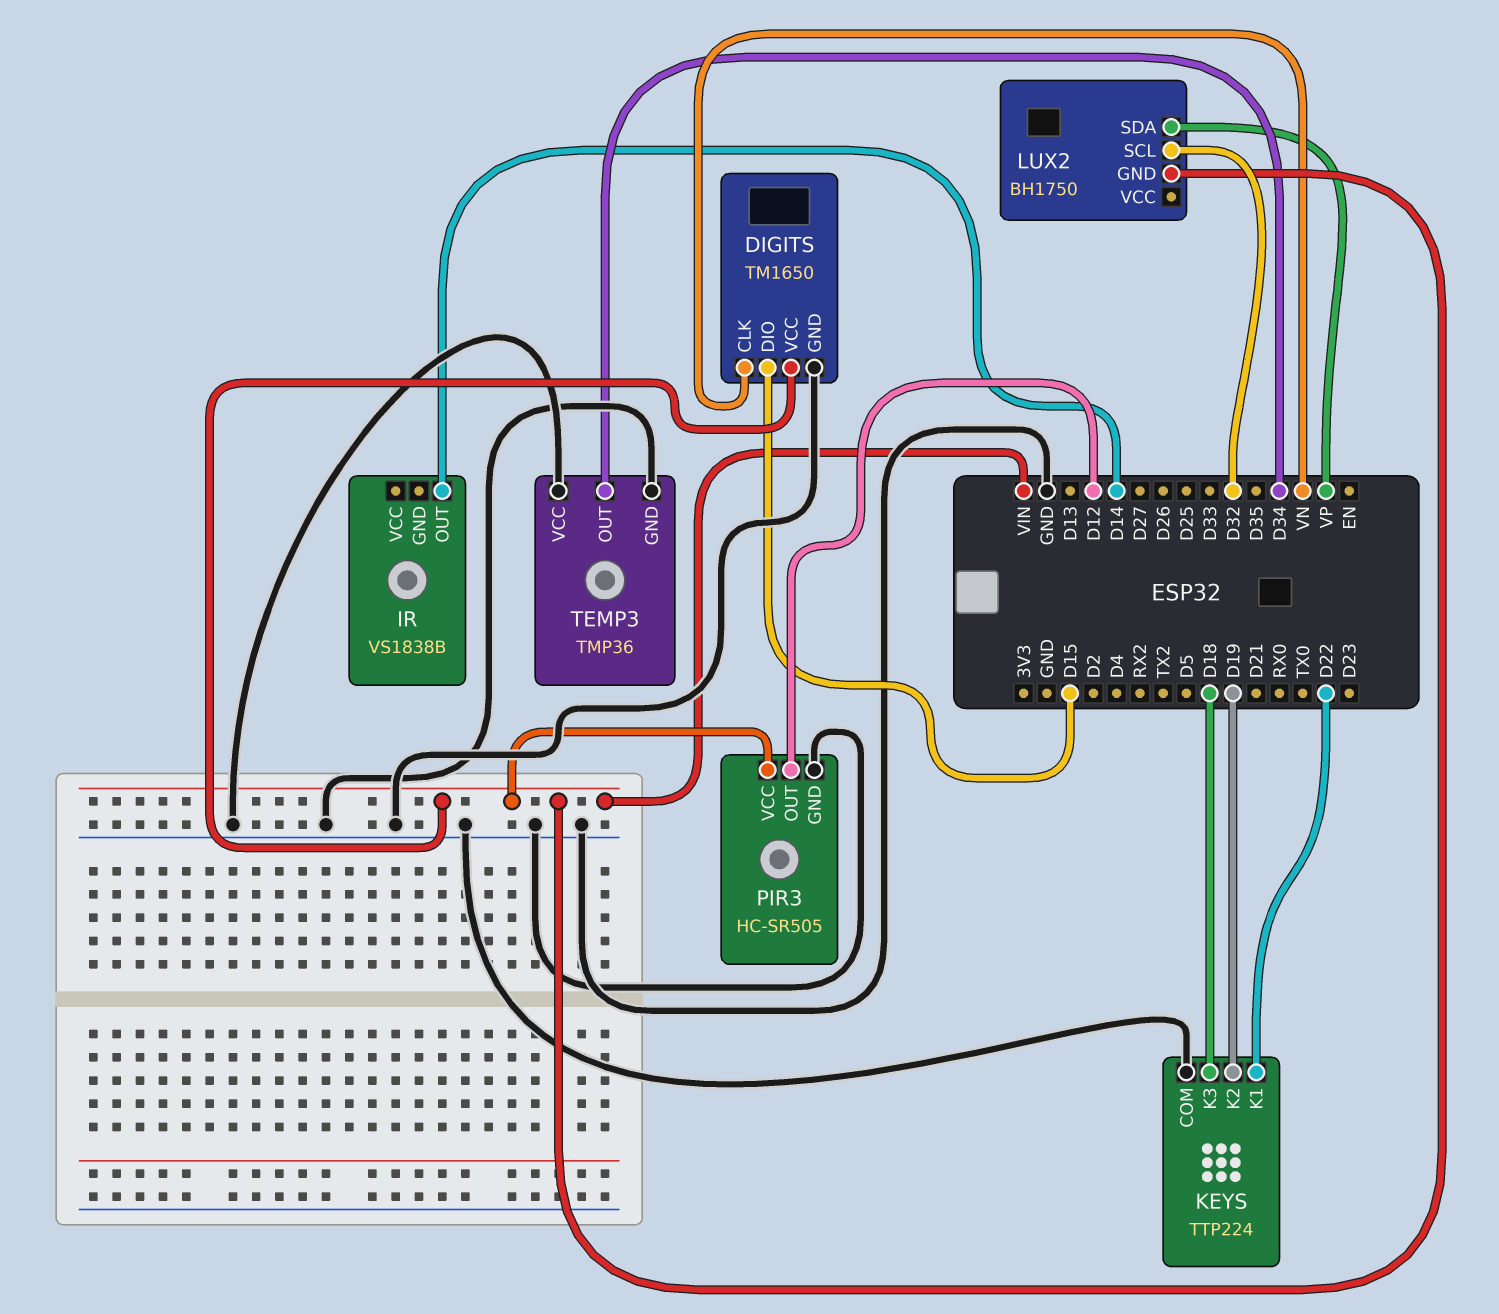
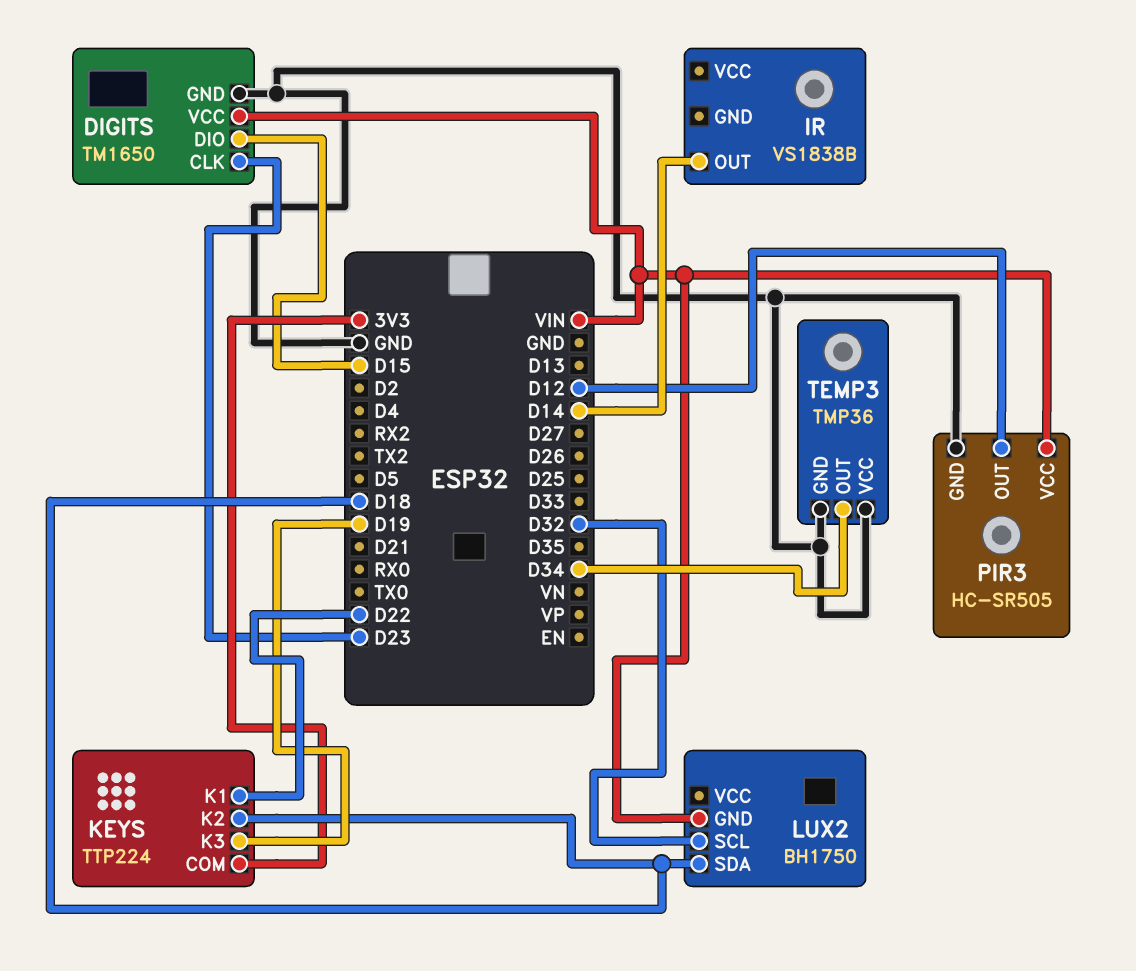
DIGITS pin CLK: VN -> D23
KEYS pin COM: GND -> 3V3
KEYS pin K2: D19 -> D18
KEYS pin K3: D18 -> D19
LUX2 pin SDA: VP -> D18

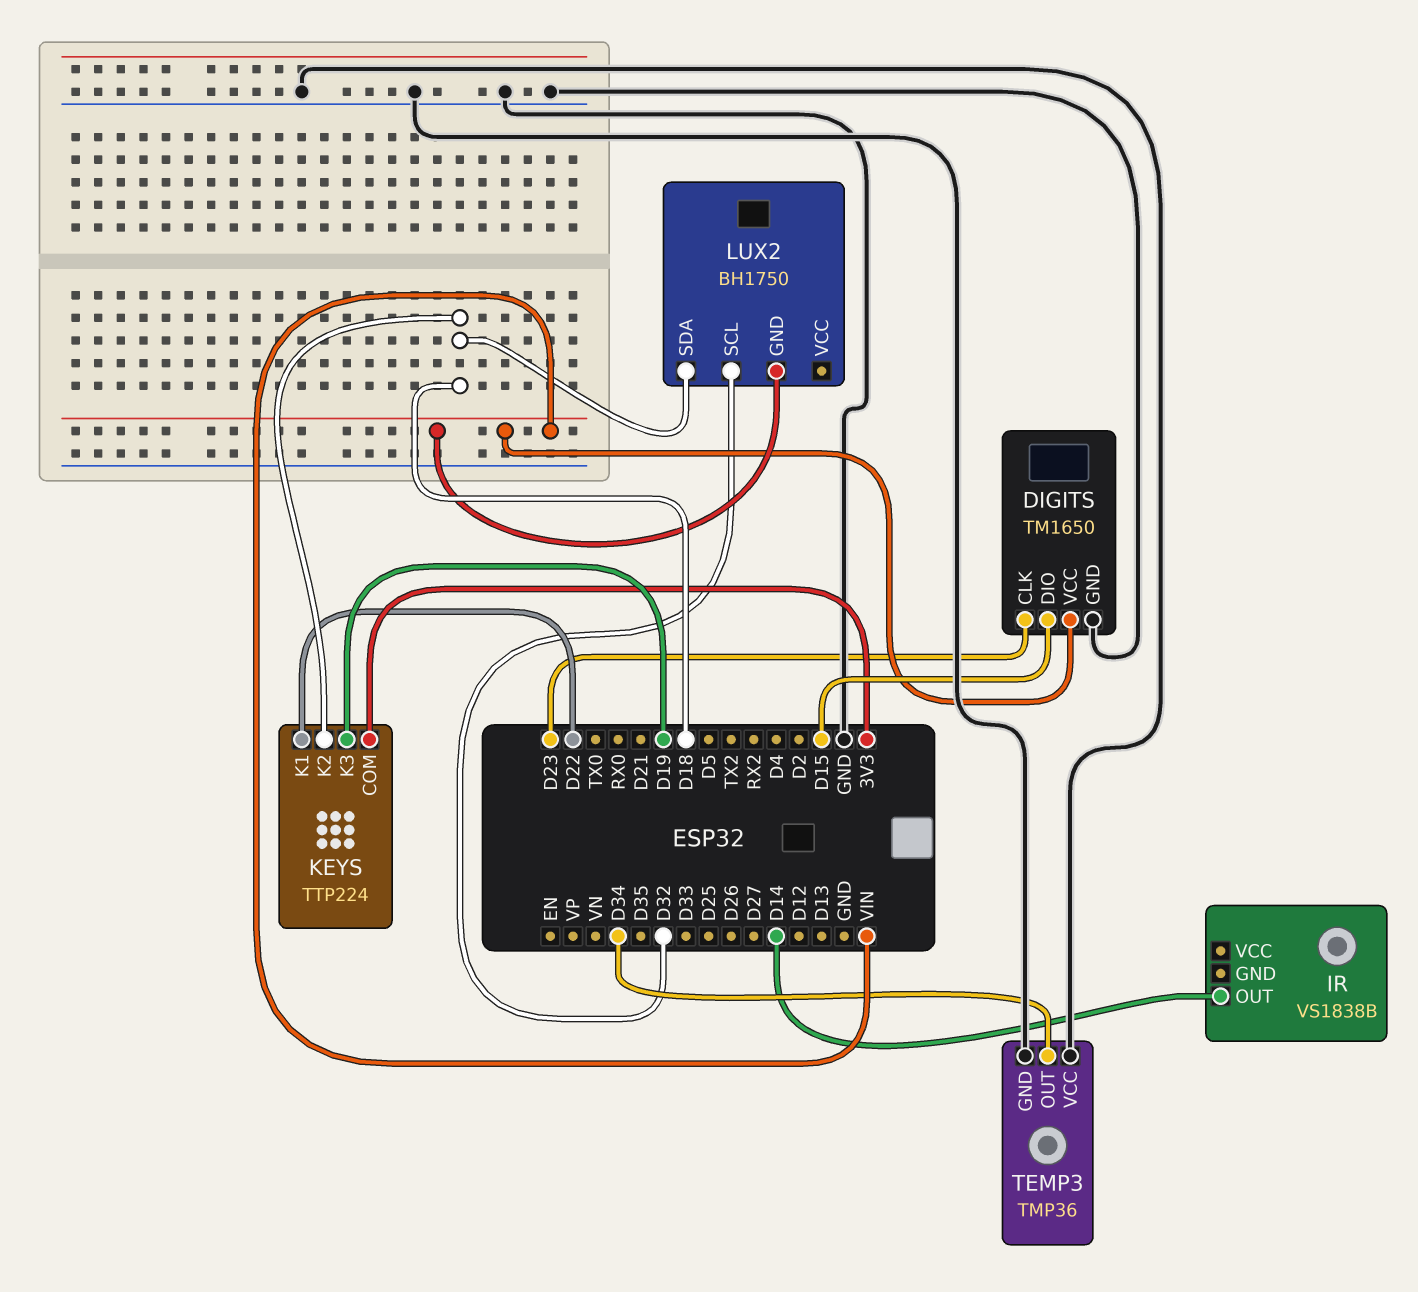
PIR3: HC-SR505 -> none
PIR3 pin GND: GND -> none
PIR3 pin OUT: D12 -> none
PIR3 pin VCC: VIN -> none

